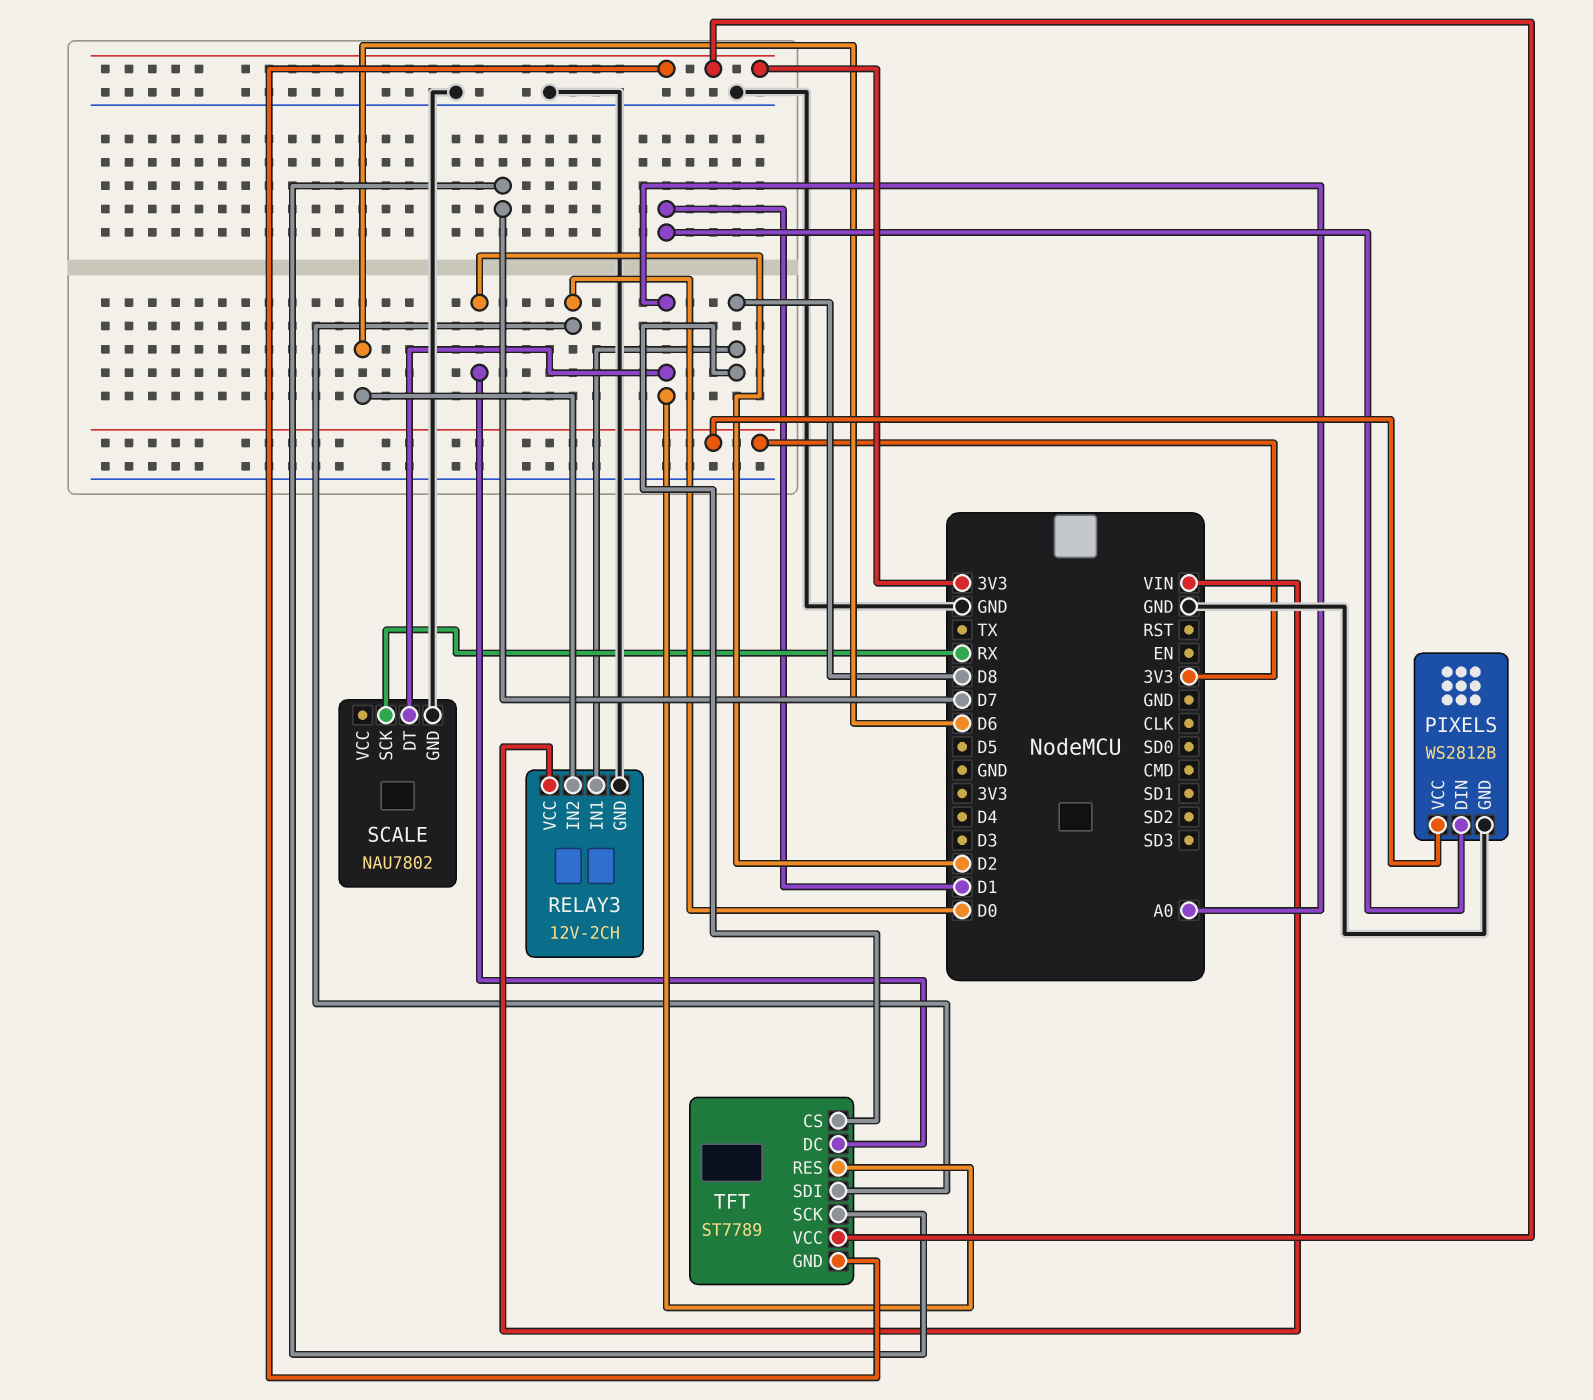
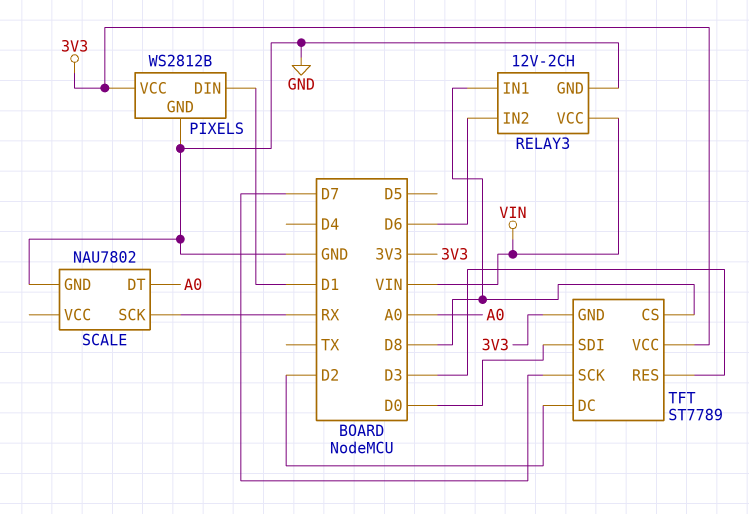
TFT pin RES: A0 -> D3

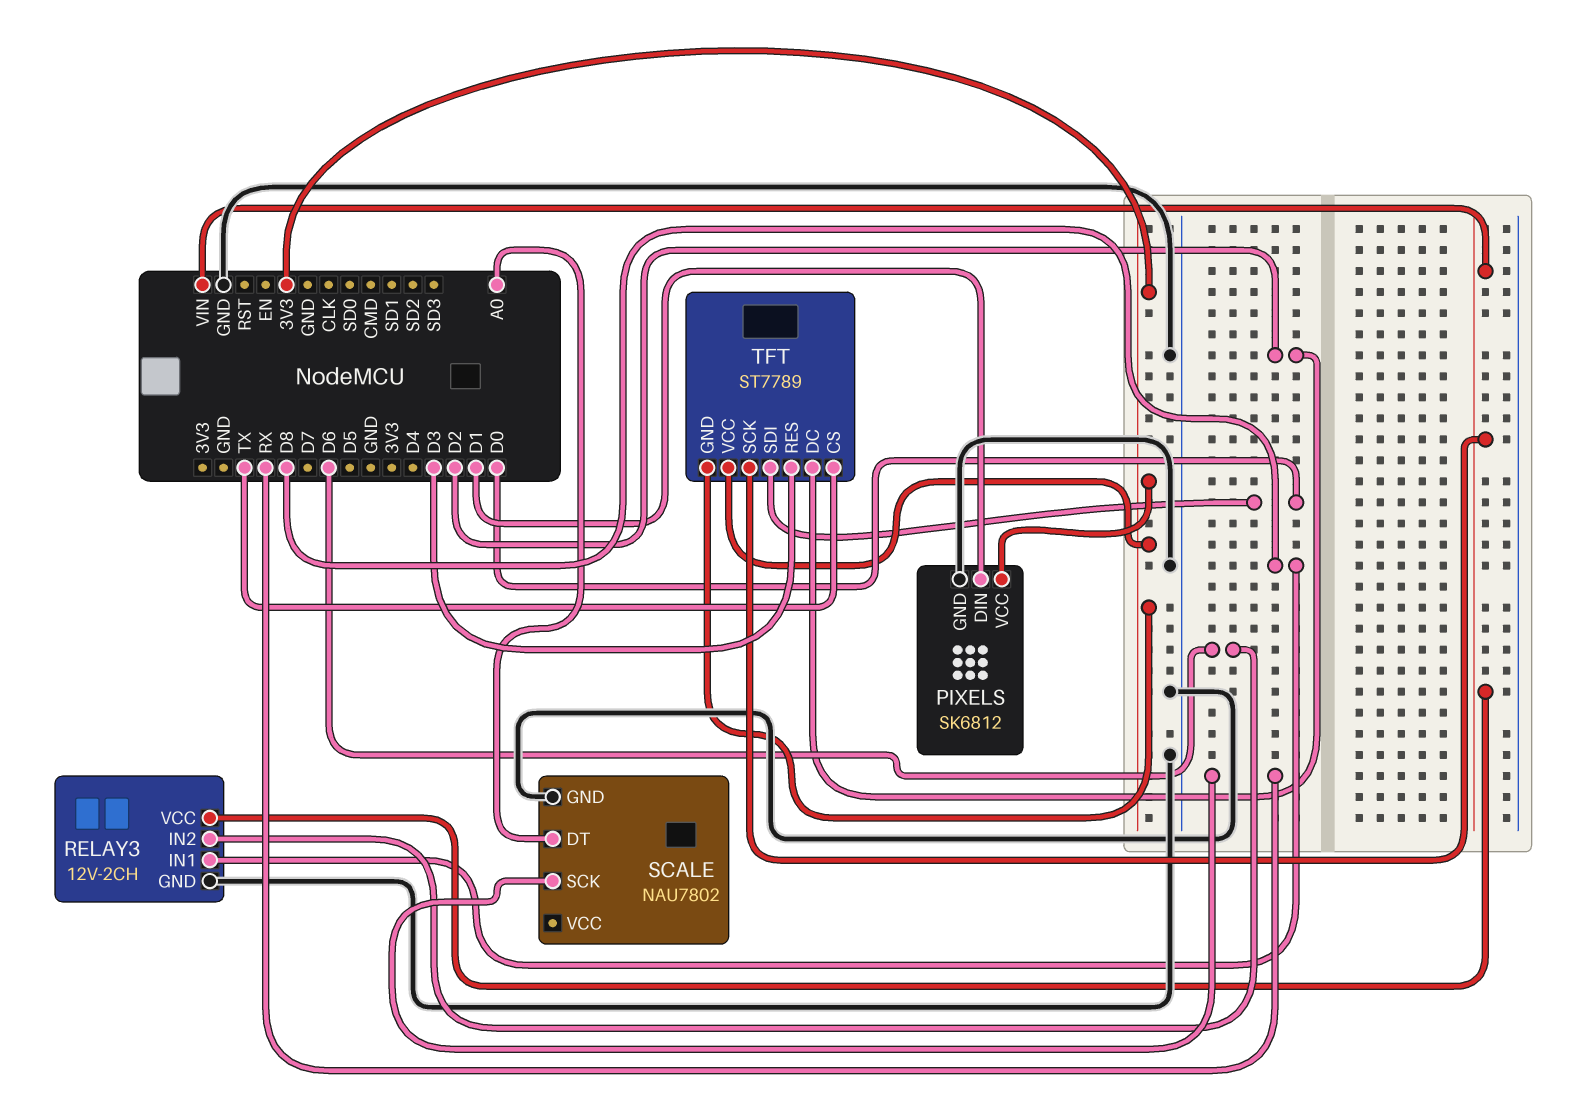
PIXELS: WS2812B -> SK6812
TFT pin CS: D8 -> TX
TFT pin SCK: D7 -> VIN

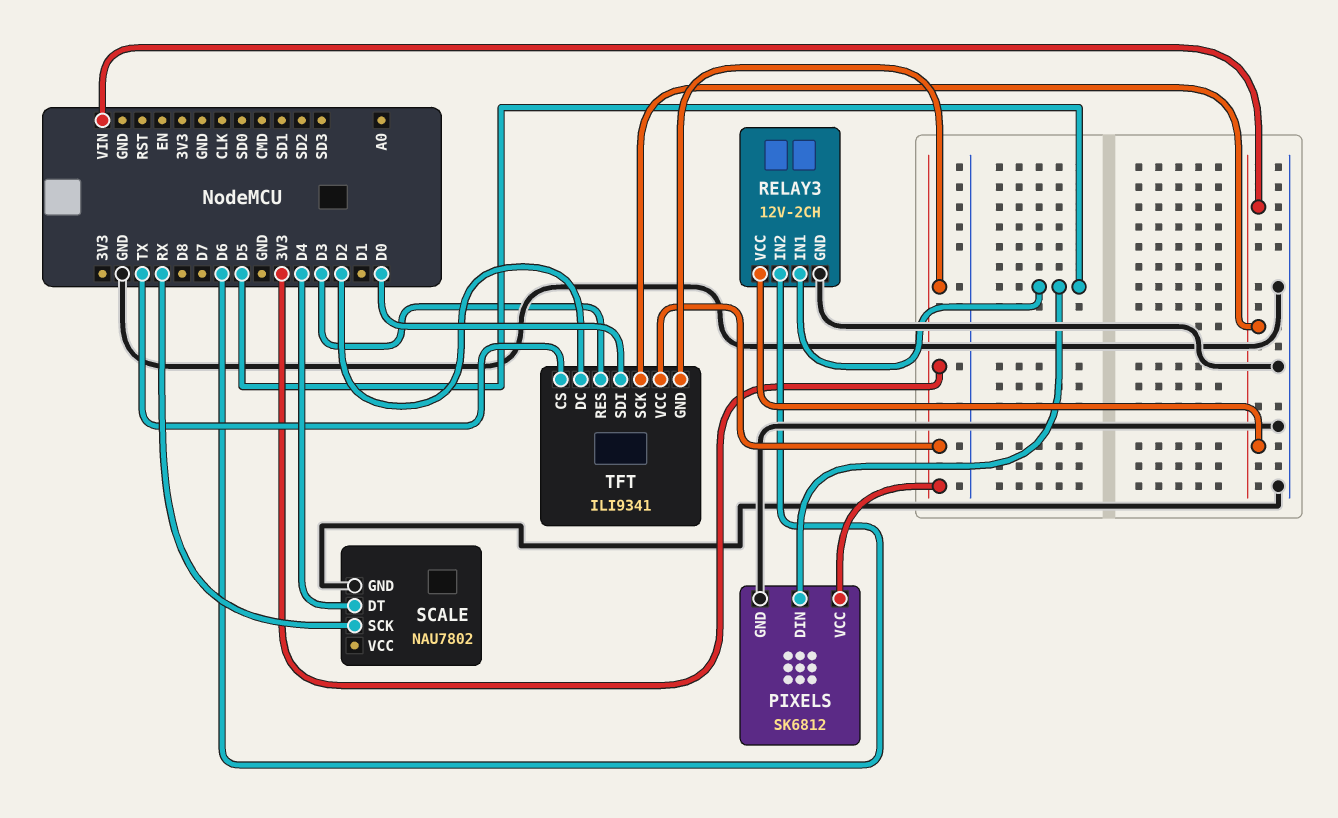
PIXELS pin DIN: D1 -> D5
RELAY3 pin IN1: D8 -> D5
SCALE pin DT: A0 -> D4
TFT: ST7789 -> ILI9341

